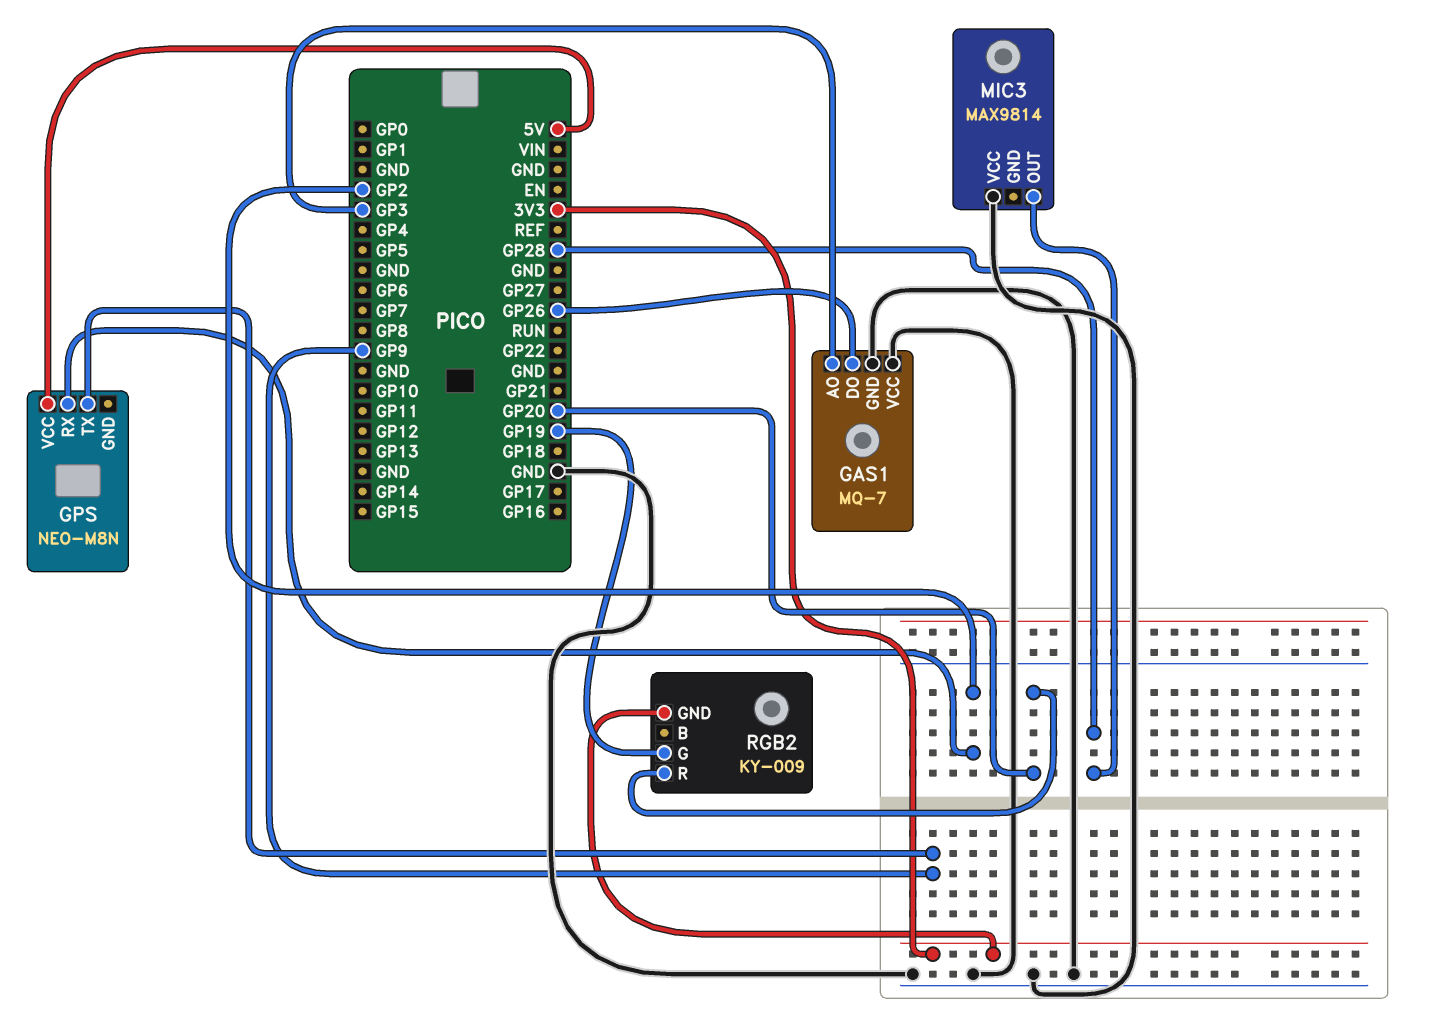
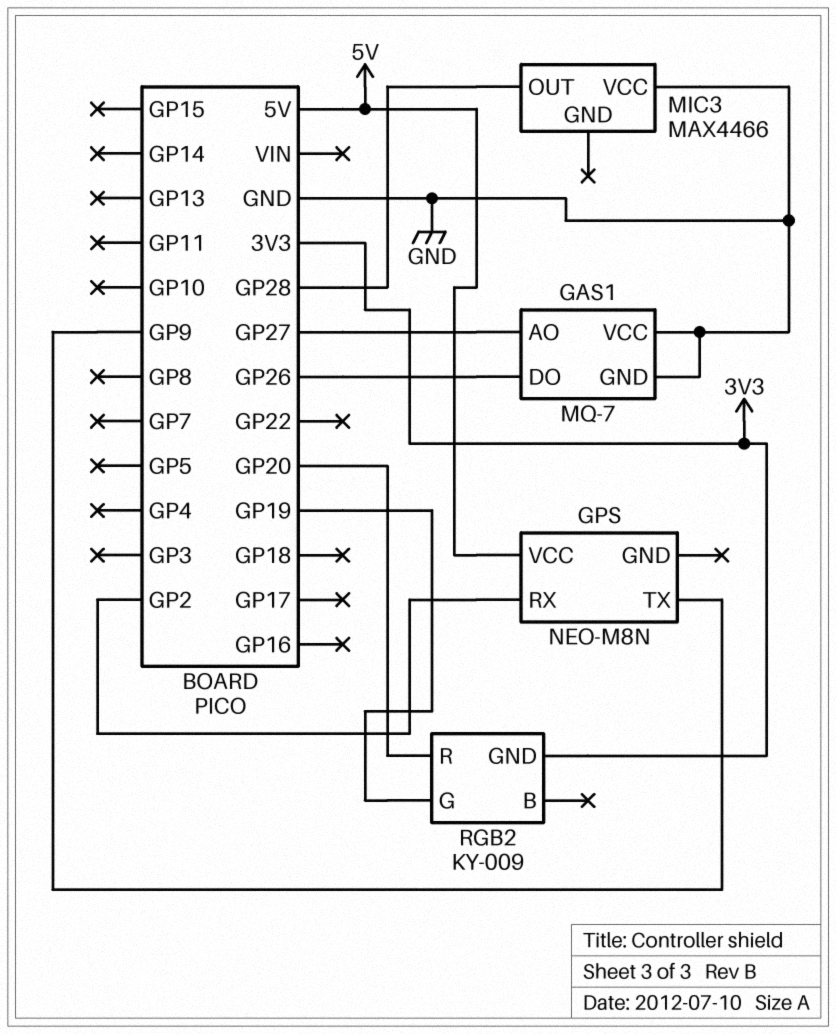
GAS1 pin AO: GP3 -> GP27
MIC3: MAX9814 -> MAX4466

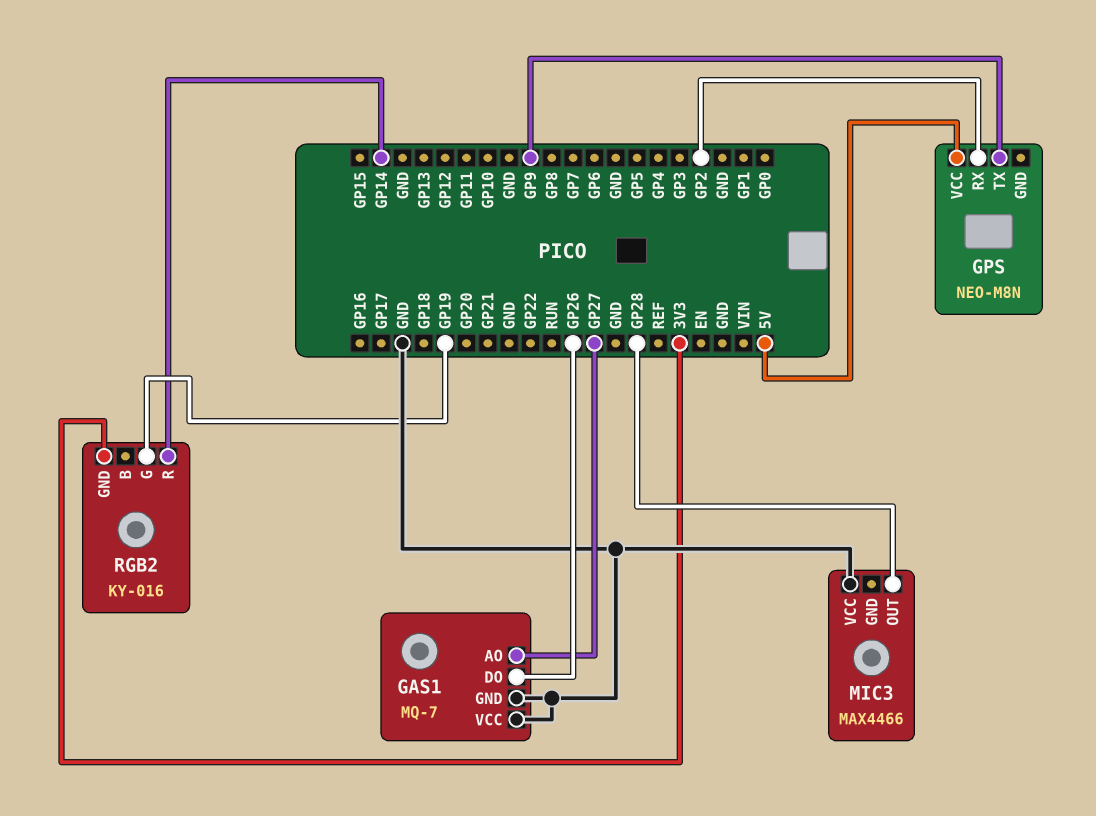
RGB2: KY-009 -> KY-016
RGB2 pin R: GP20 -> GP14

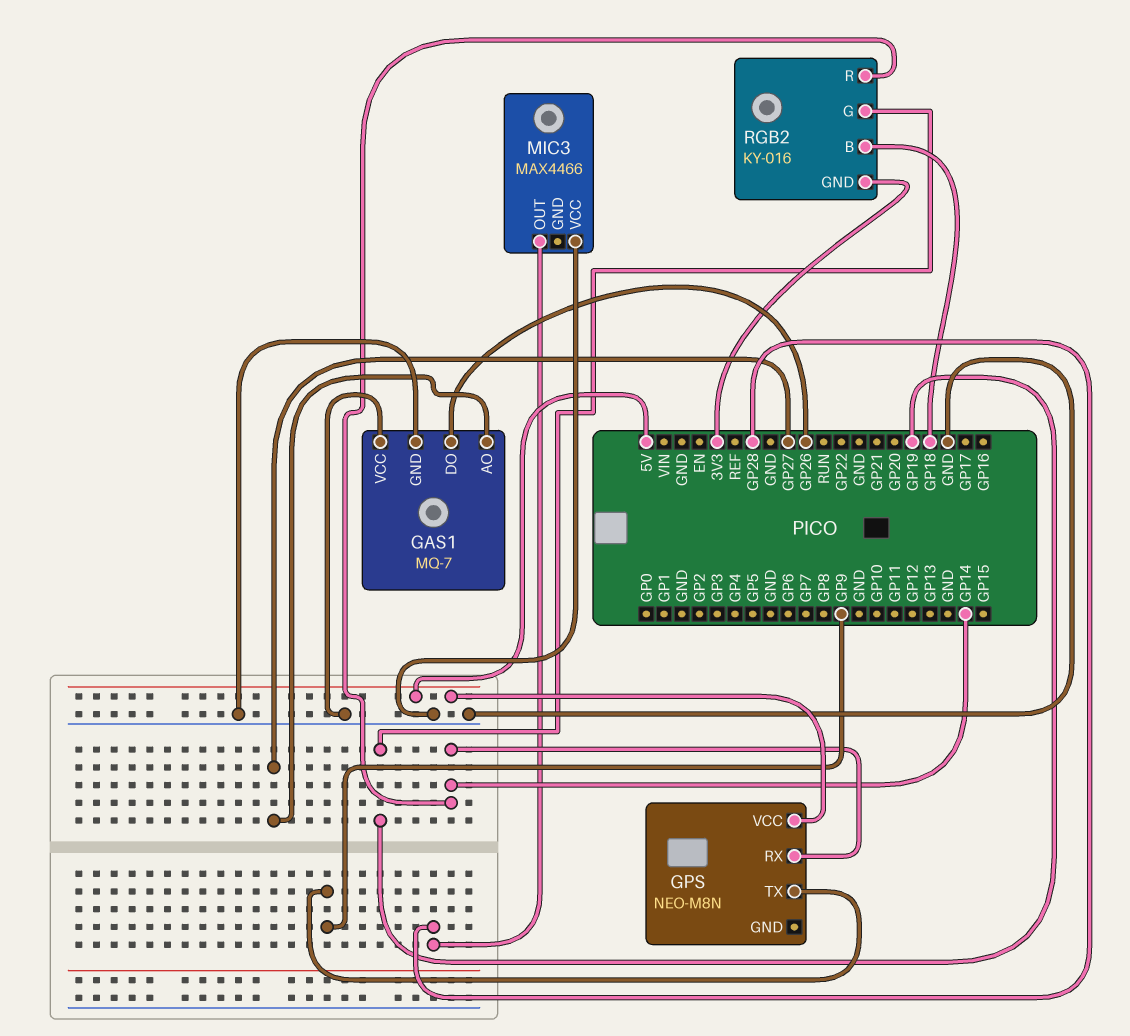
GPS pin RX: GP2 -> GP14
RGB2 pin B: none -> GP18

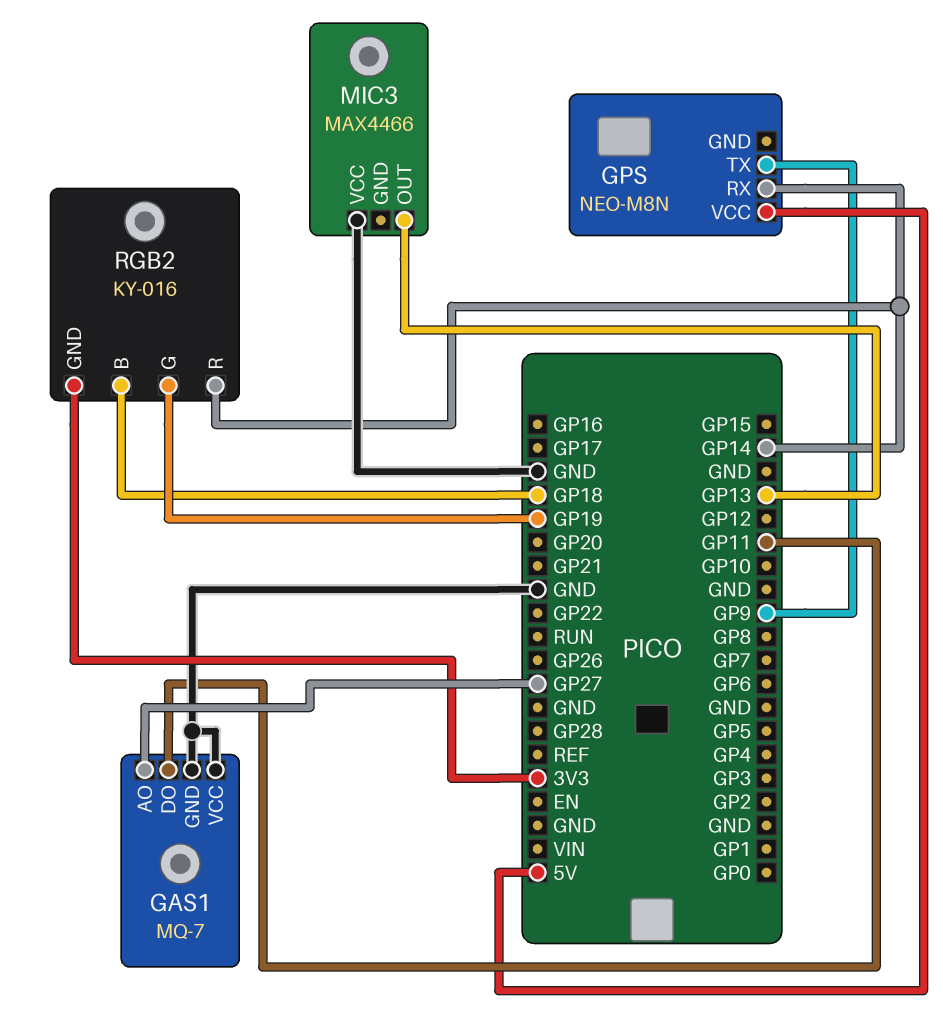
GAS1 pin DO: GP26 -> GP11
MIC3 pin OUT: GP28 -> GP13

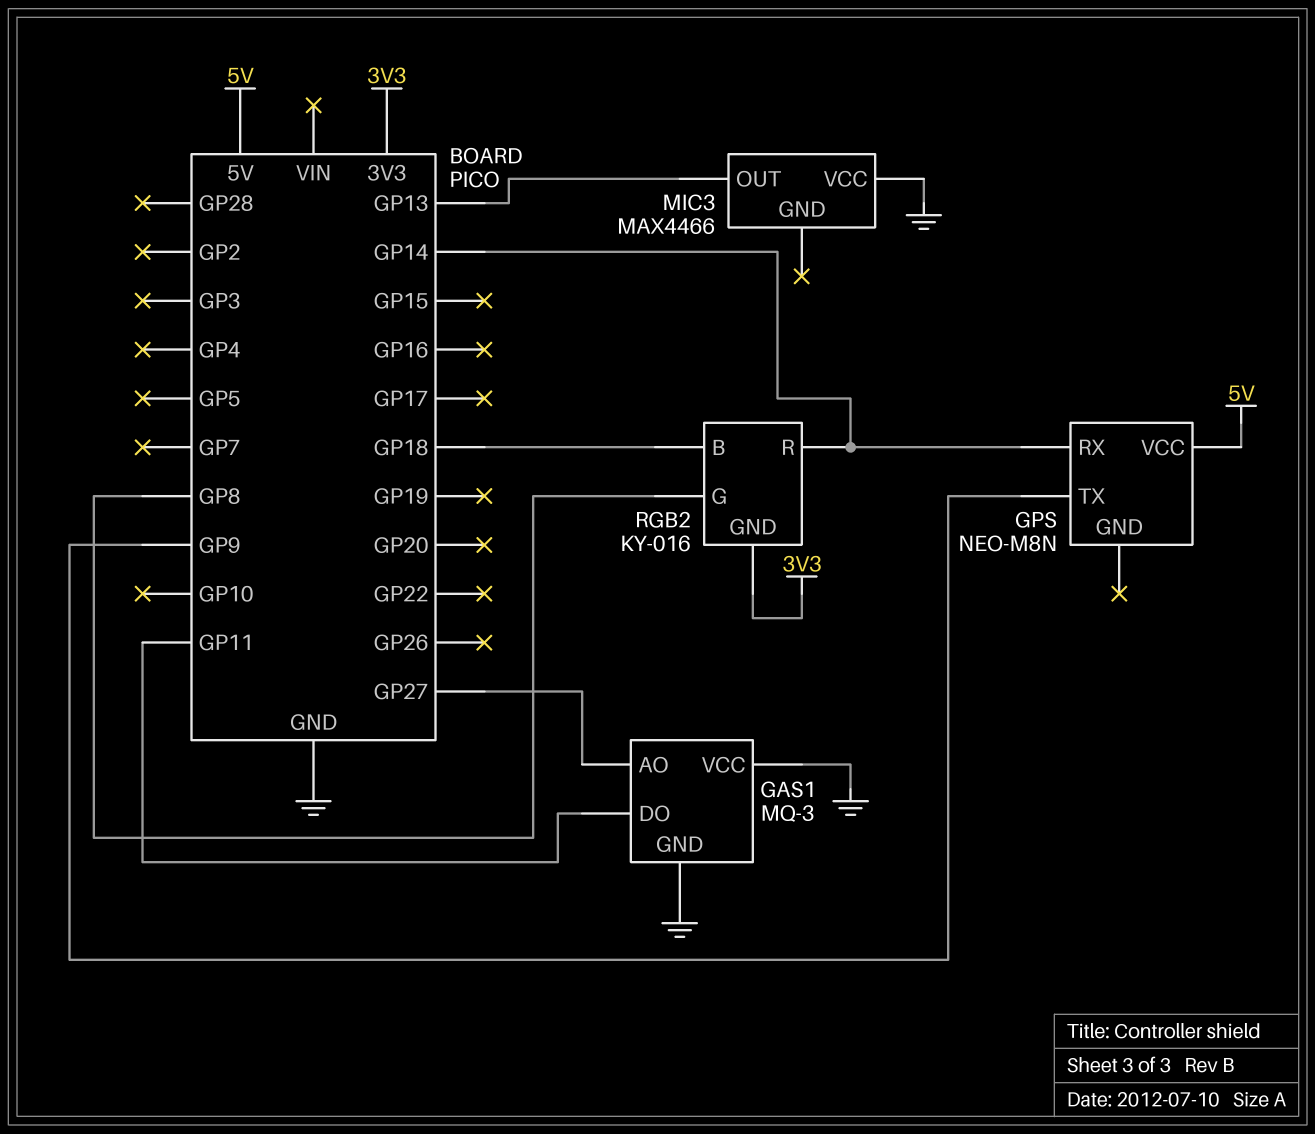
GAS1: MQ-7 -> MQ-3
RGB2 pin G: GP19 -> GP8

